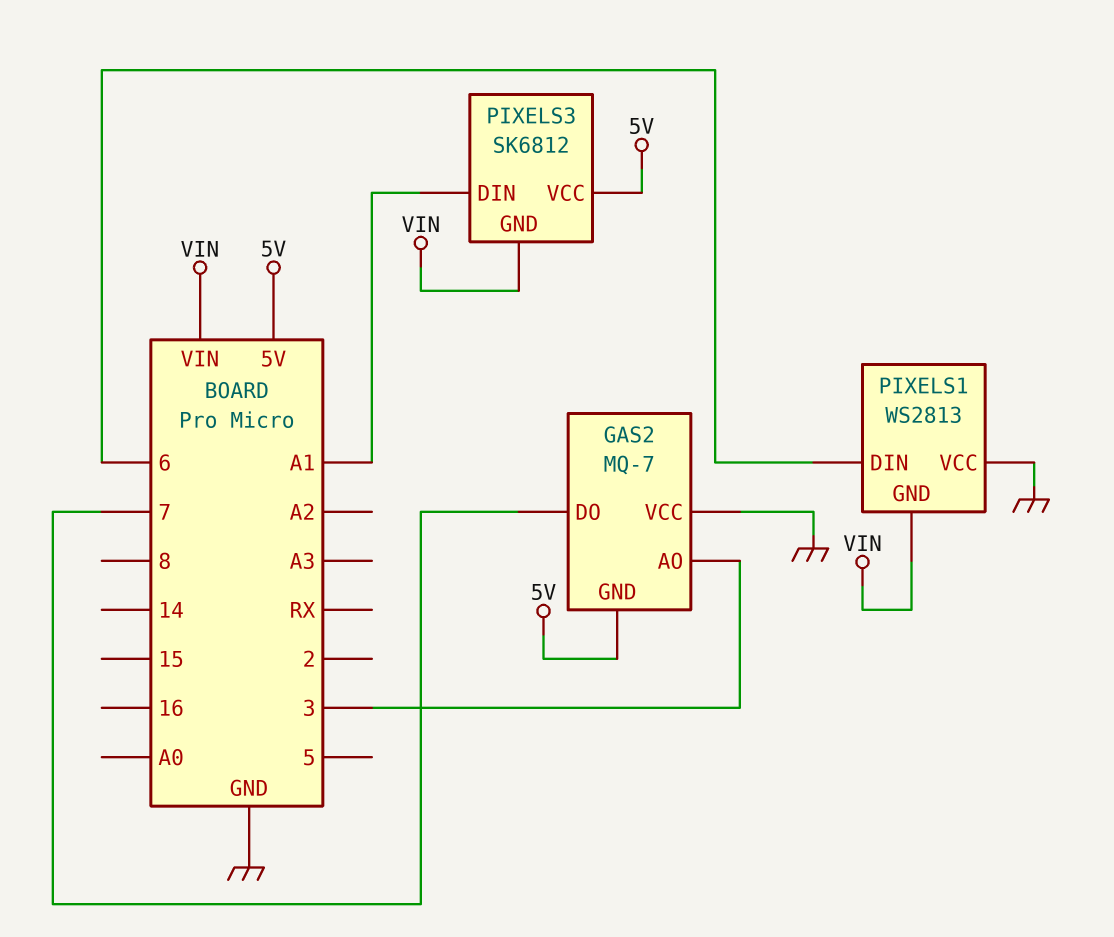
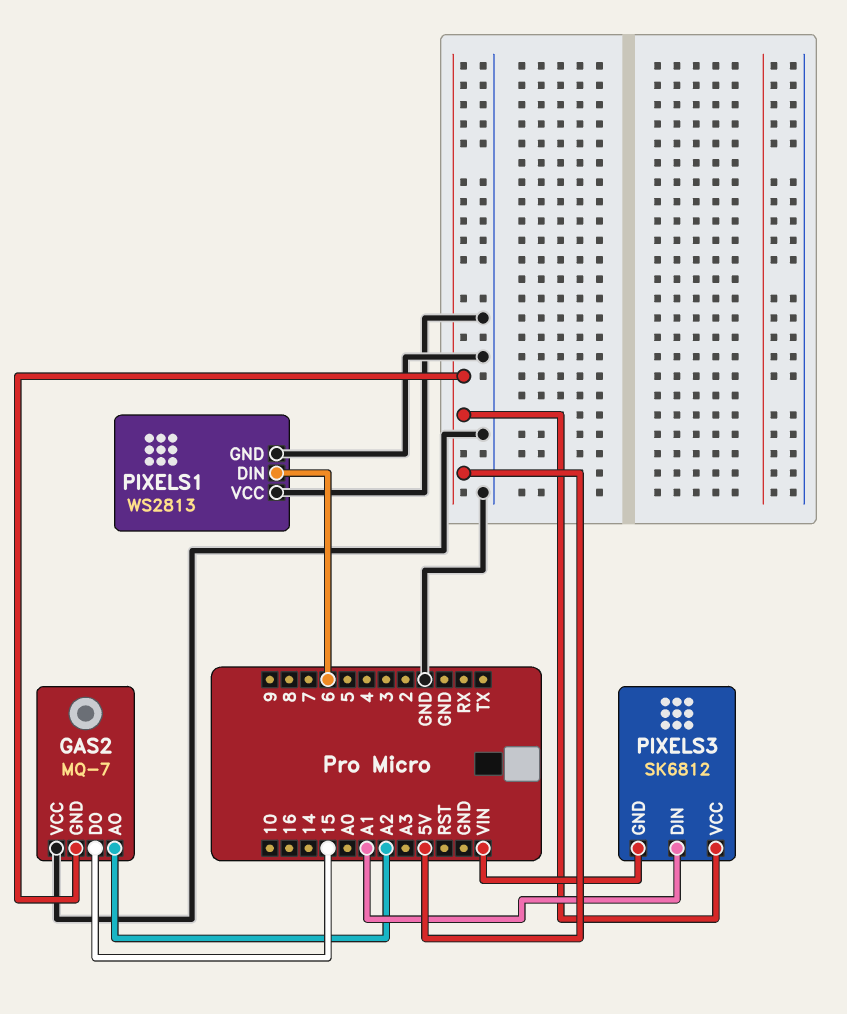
GAS2 pin AO: 3 -> A2
GAS2 pin DO: 7 -> 15
PIXELS1 pin GND: VIN -> GND

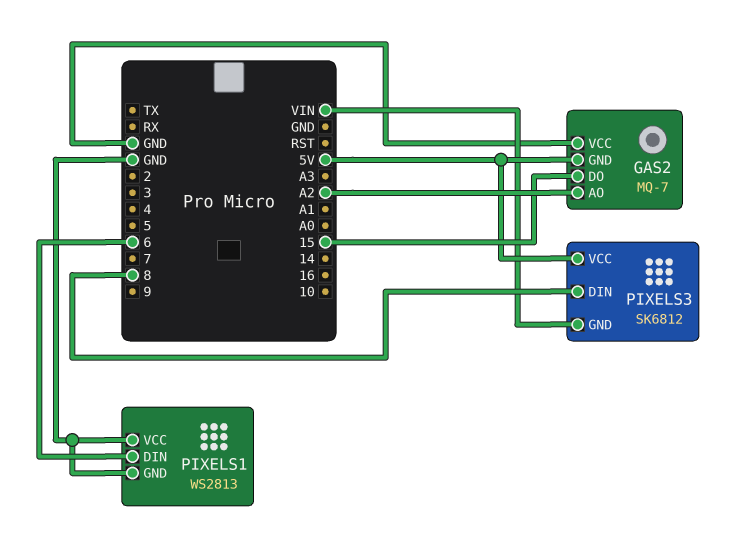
PIXELS3 pin DIN: A1 -> 8

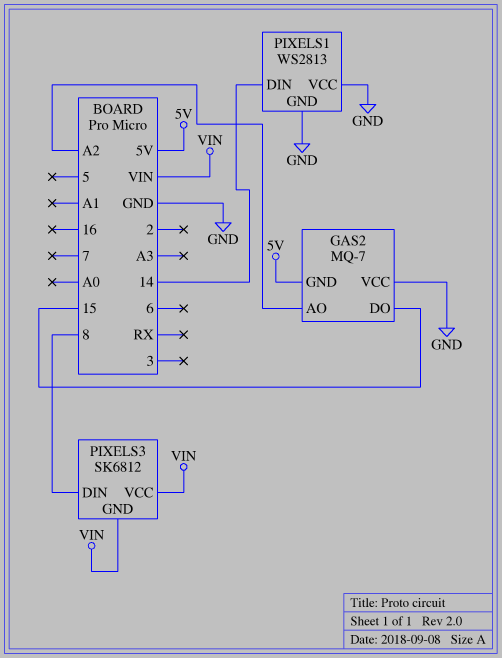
PIXELS1 pin DIN: 6 -> 14
PIXELS3 pin VCC: 5V -> VIN

